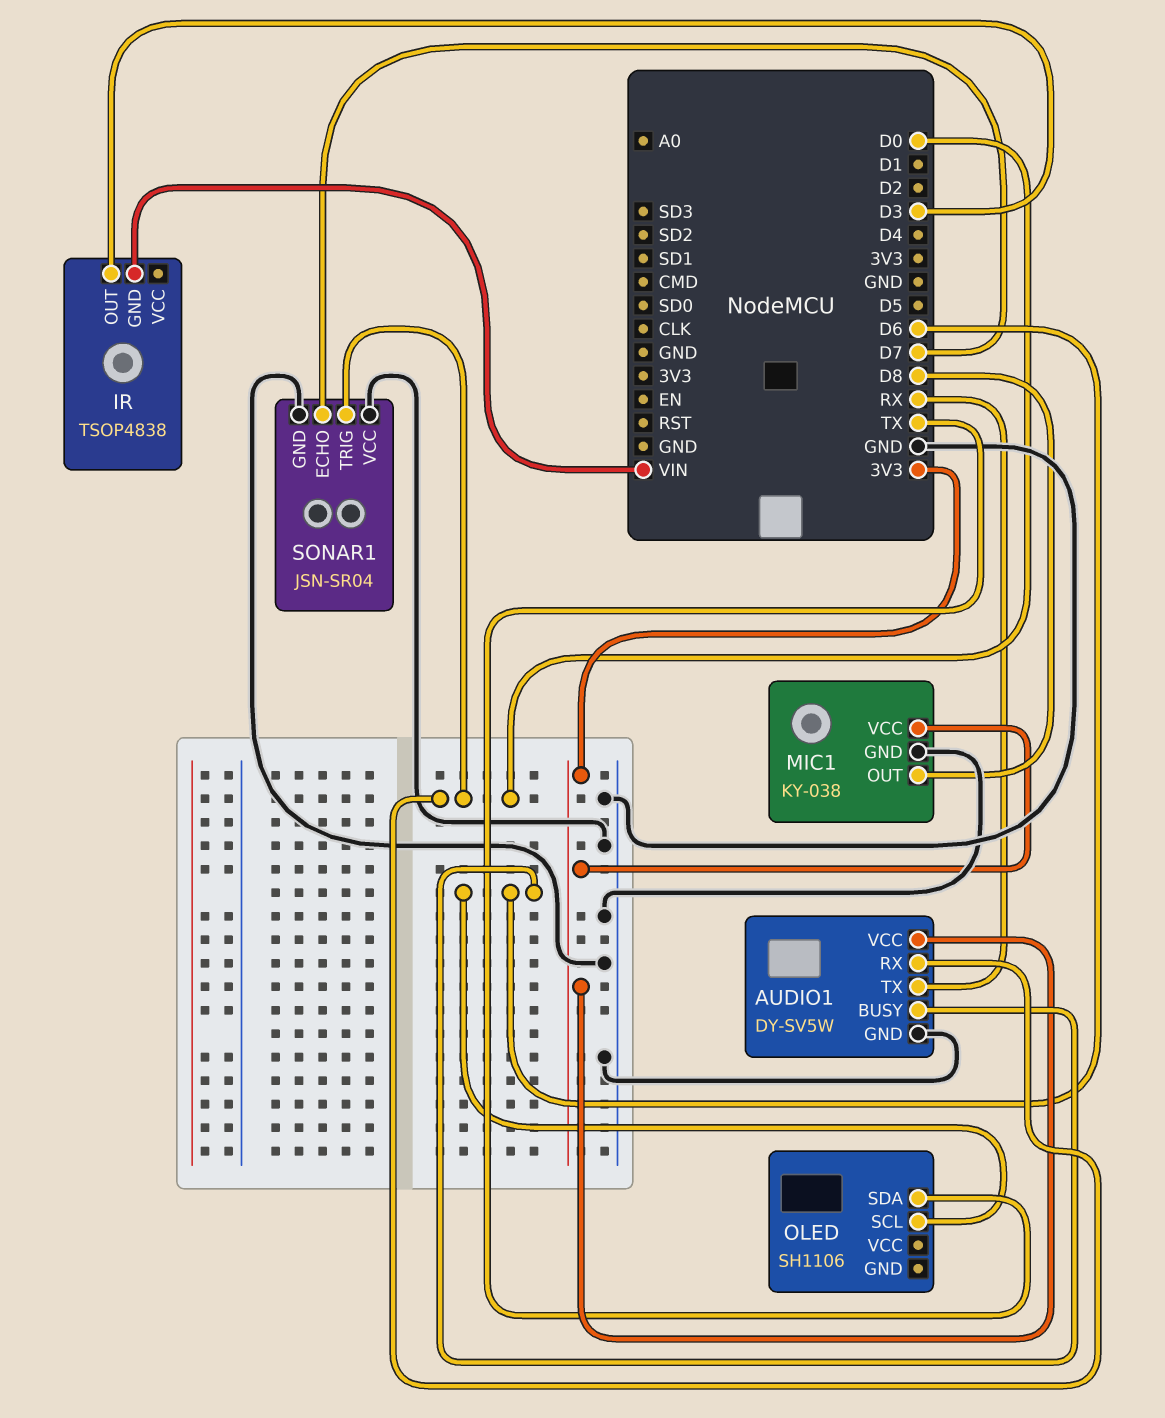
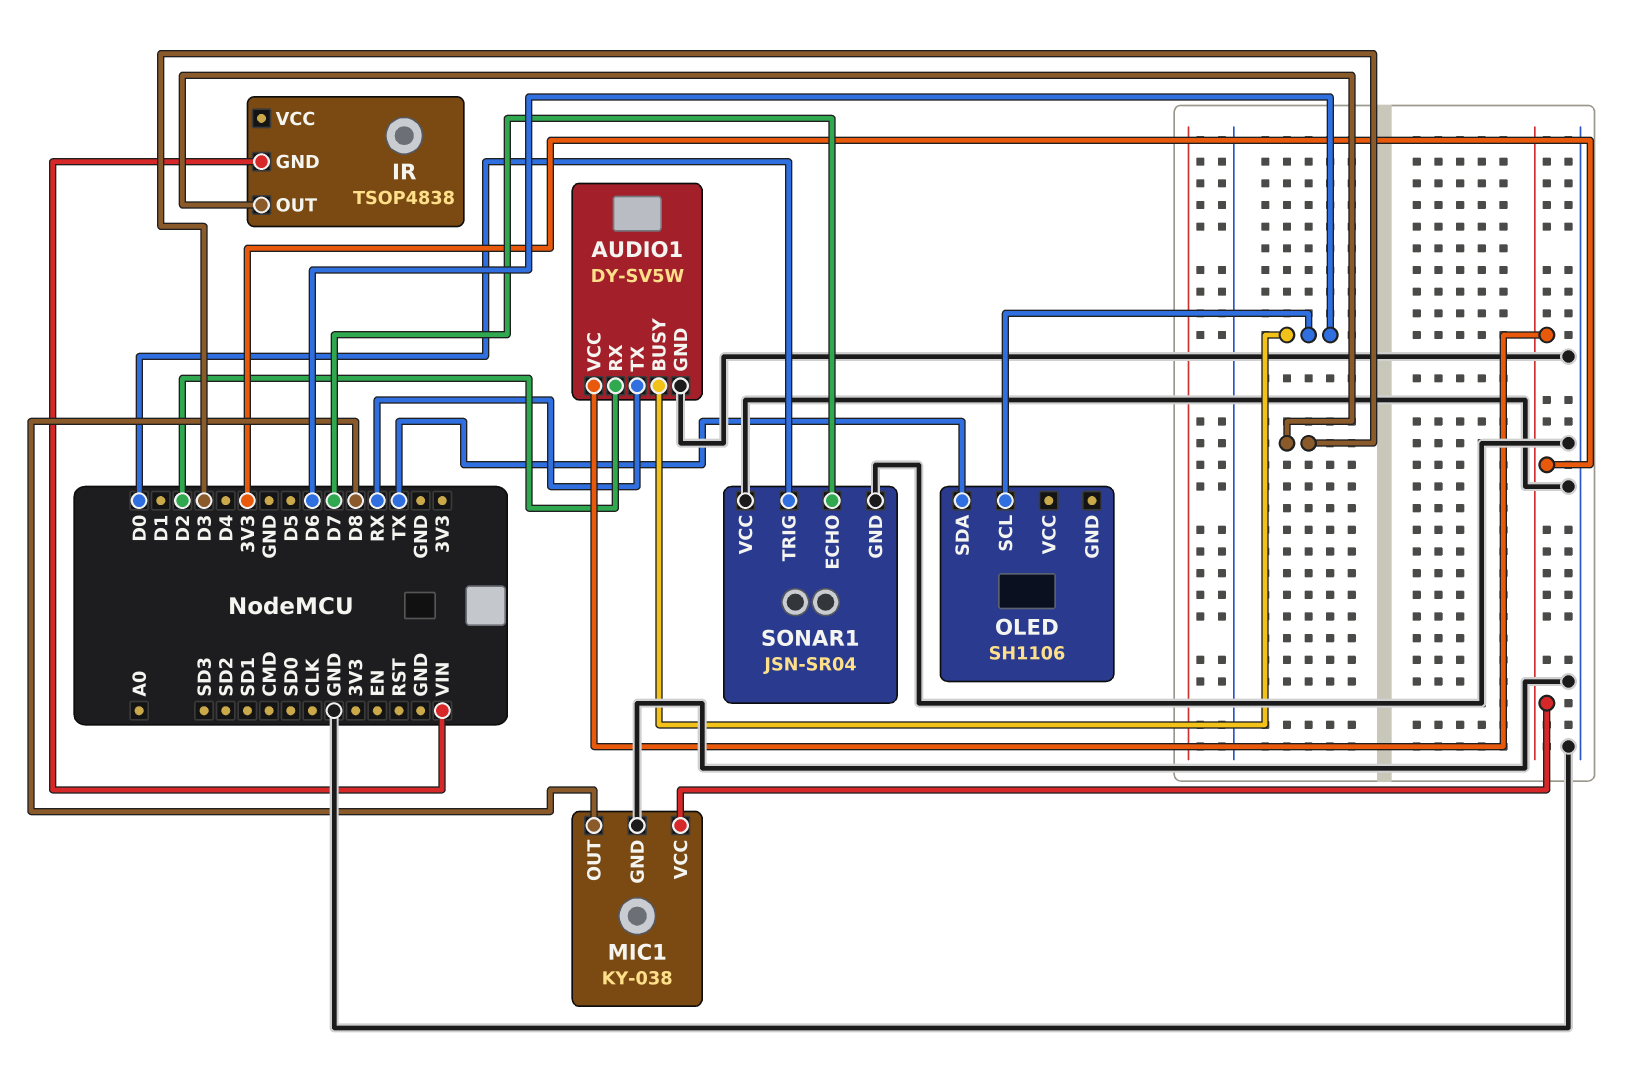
AUDIO1 pin RX: D0 -> D2

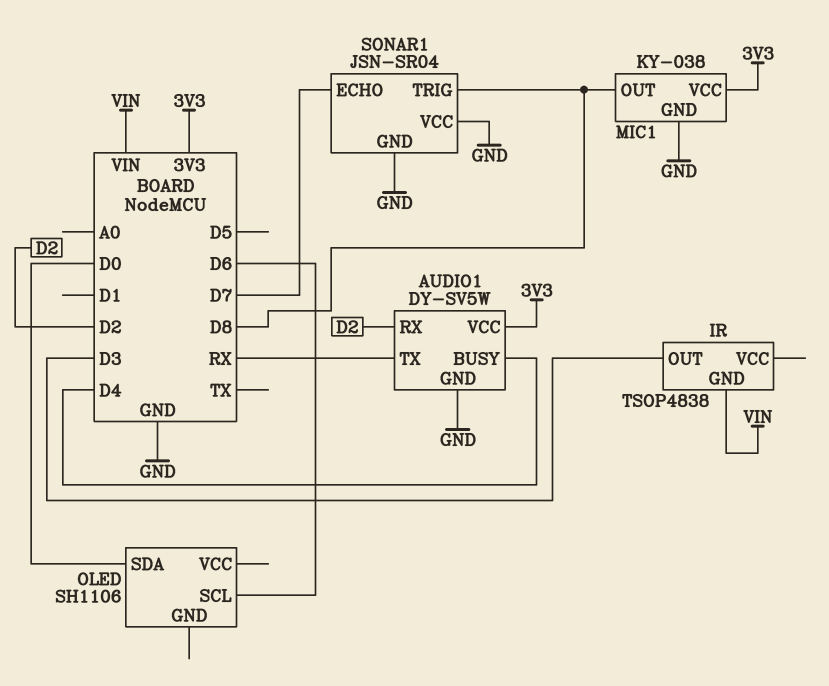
AUDIO1 pin BUSY: D6 -> D4
OLED pin SDA: TX -> D0
SONAR1 pin TRIG: D0 -> D8

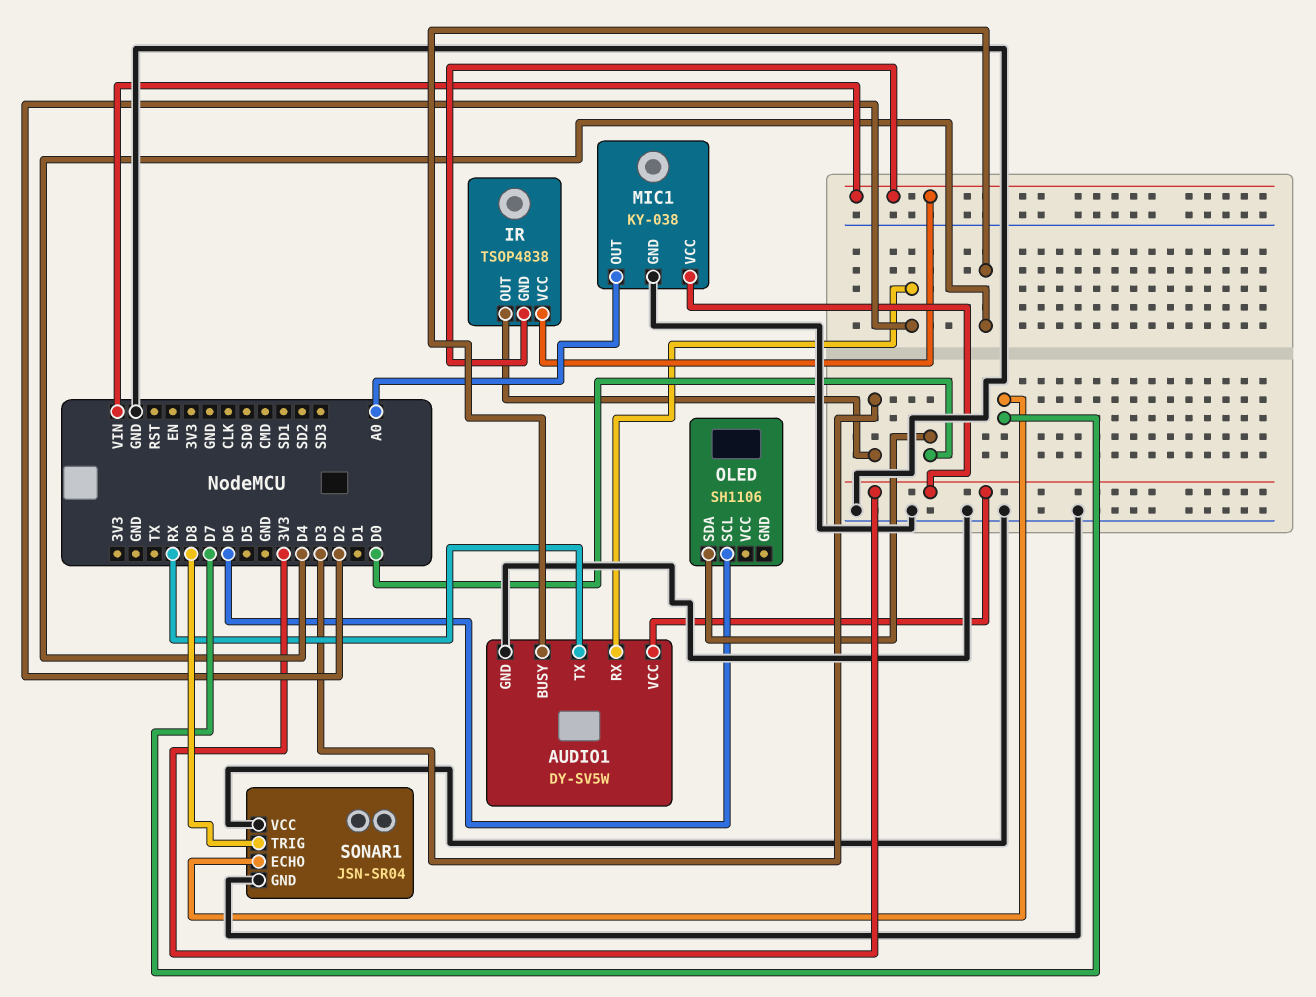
IR pin VCC: none -> VIN
MIC1 pin OUT: D8 -> A0

